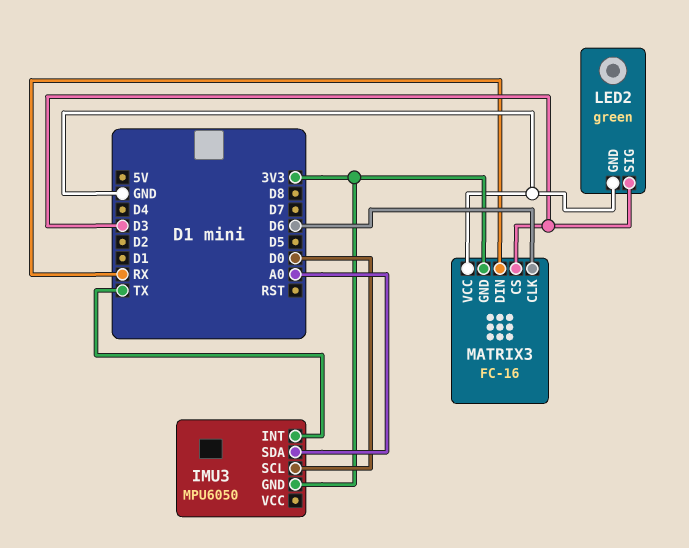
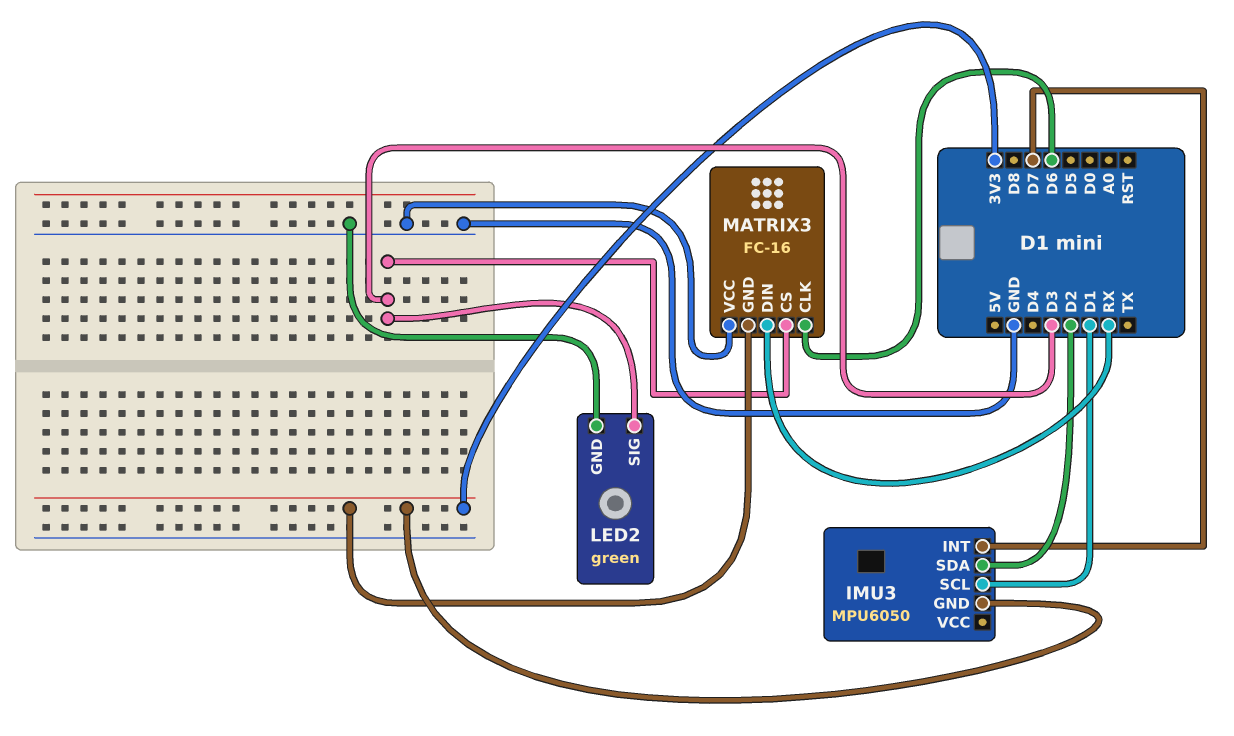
IMU3 pin INT: TX -> D7
IMU3 pin SCL: D0 -> D1
IMU3 pin SDA: A0 -> D2

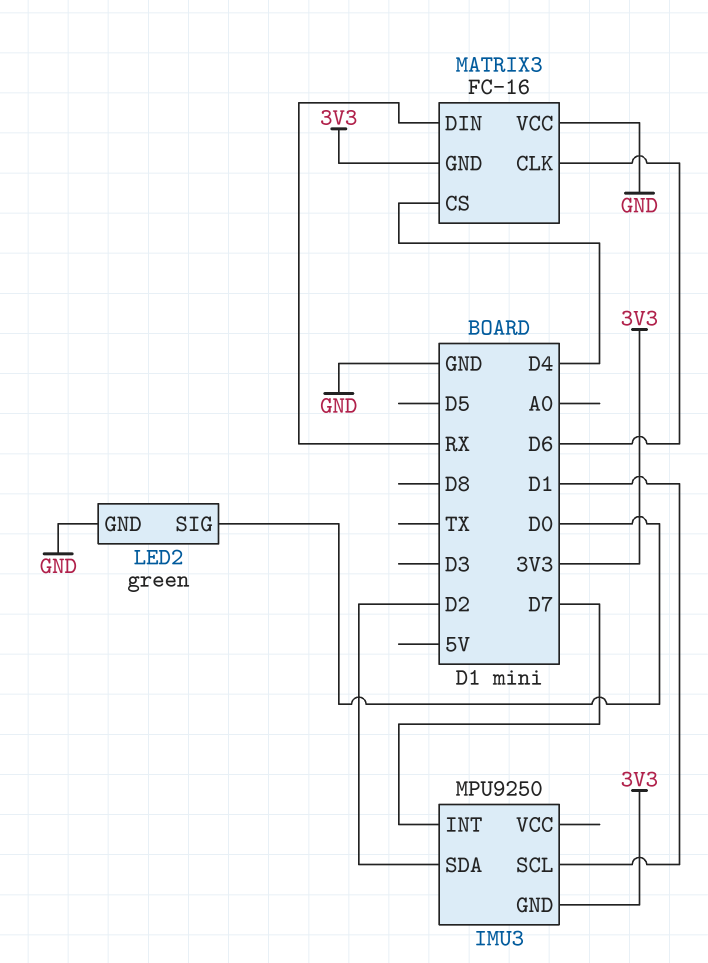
IMU3: MPU6050 -> MPU9250
LED2 pin SIG: D3 -> D0
MATRIX3 pin CS: D3 -> D4

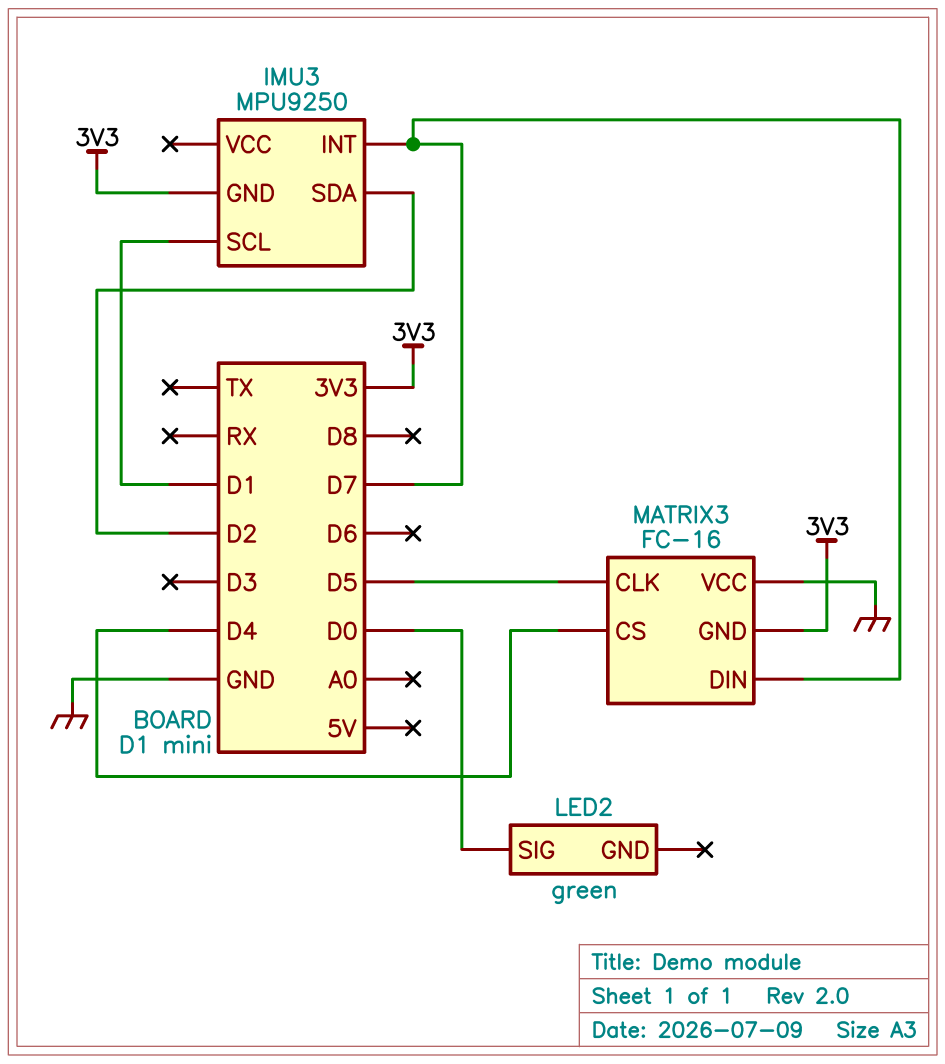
LED2 pin GND: GND -> none
MATRIX3 pin CLK: D6 -> D5
MATRIX3 pin DIN: RX -> D7

